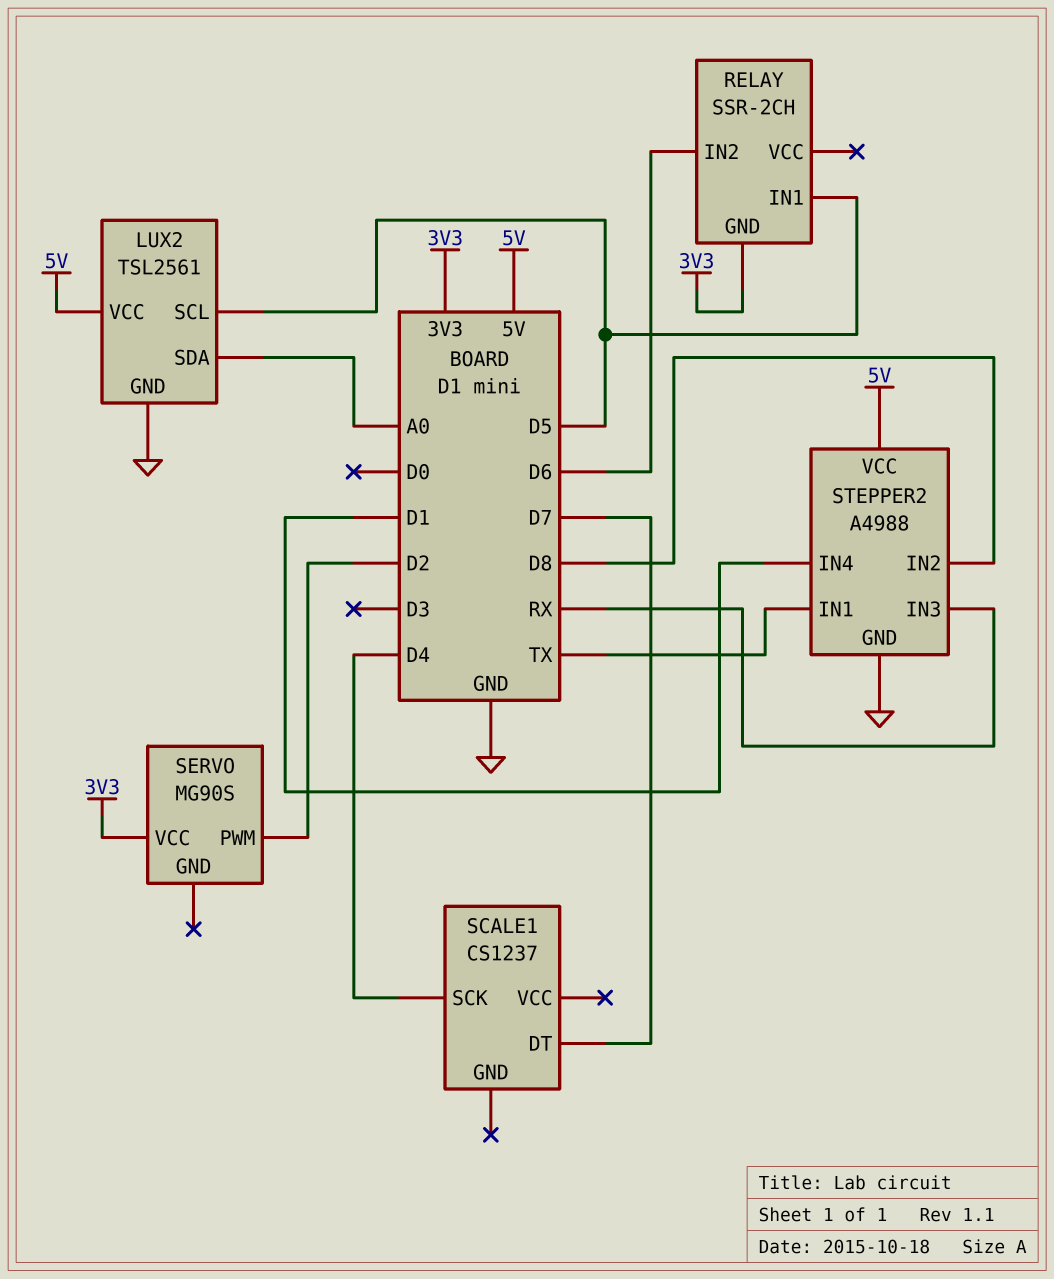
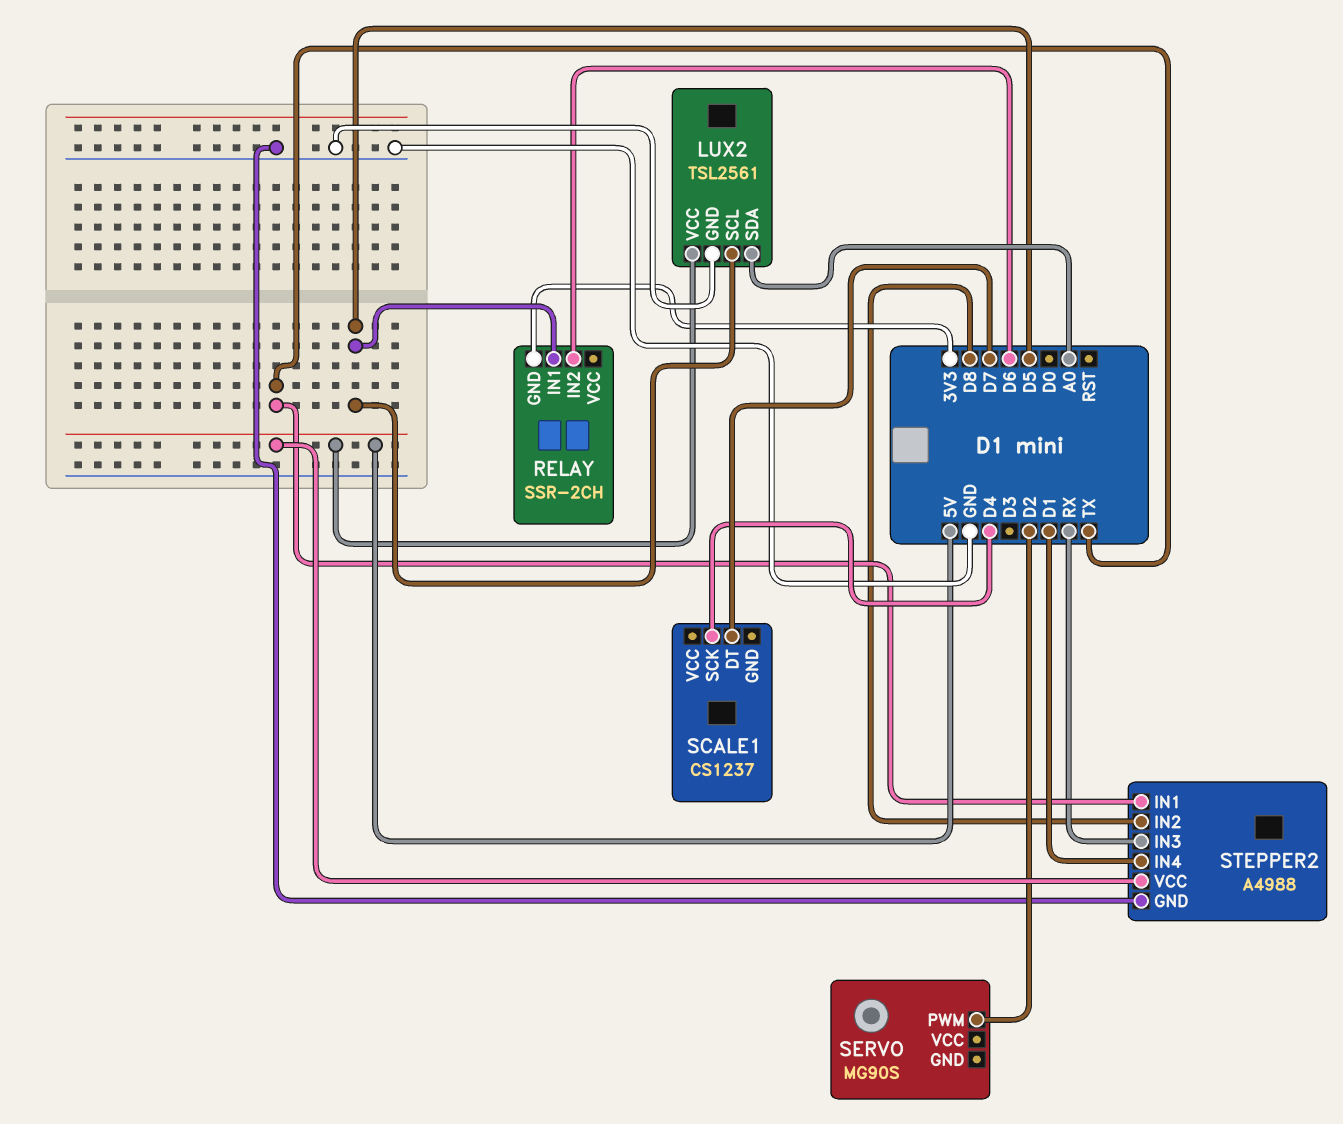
SERVO pin VCC: 3V3 -> none

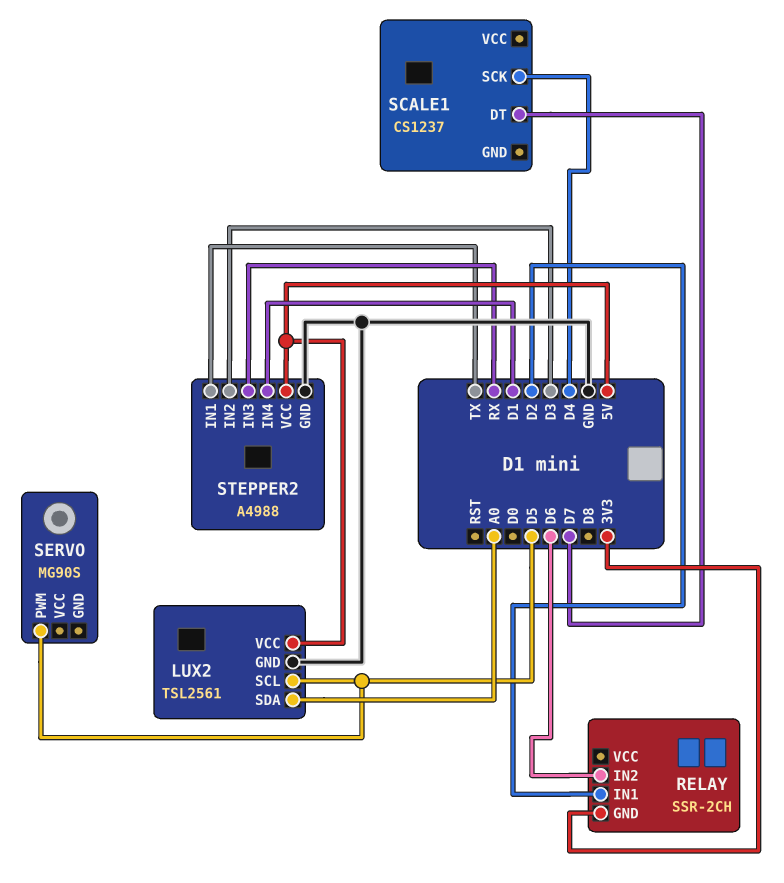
RELAY pin IN1: D5 -> D2
SERVO pin PWM: D2 -> D5
STEPPER2 pin IN2: D8 -> D3

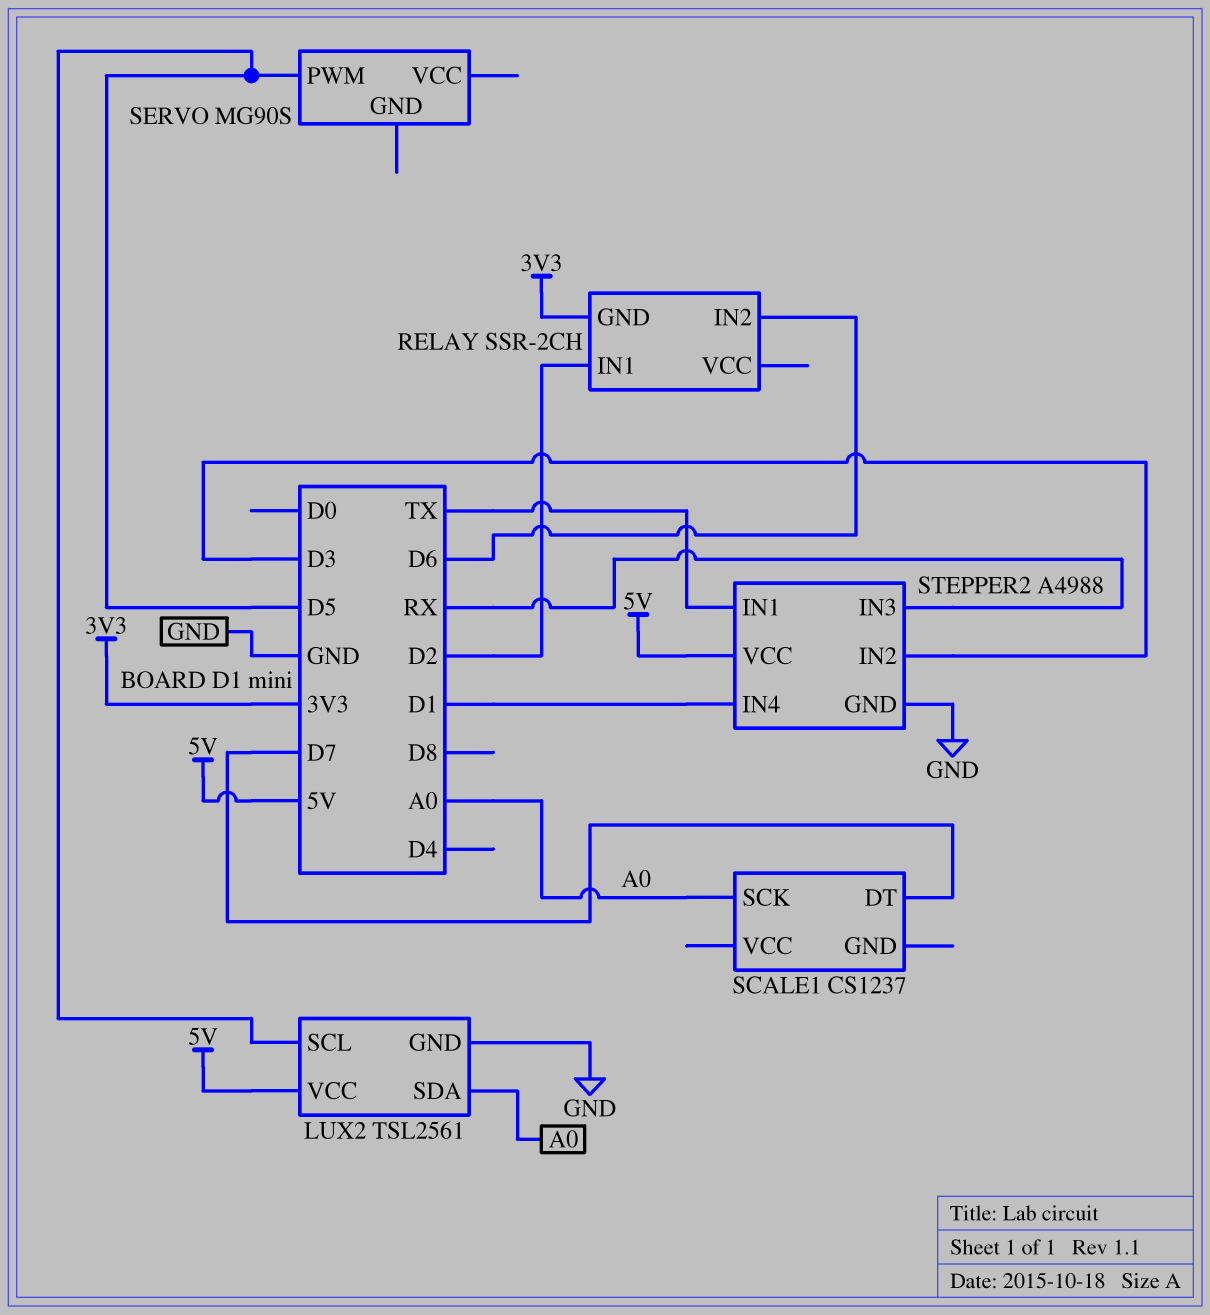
SCALE1 pin SCK: D4 -> A0

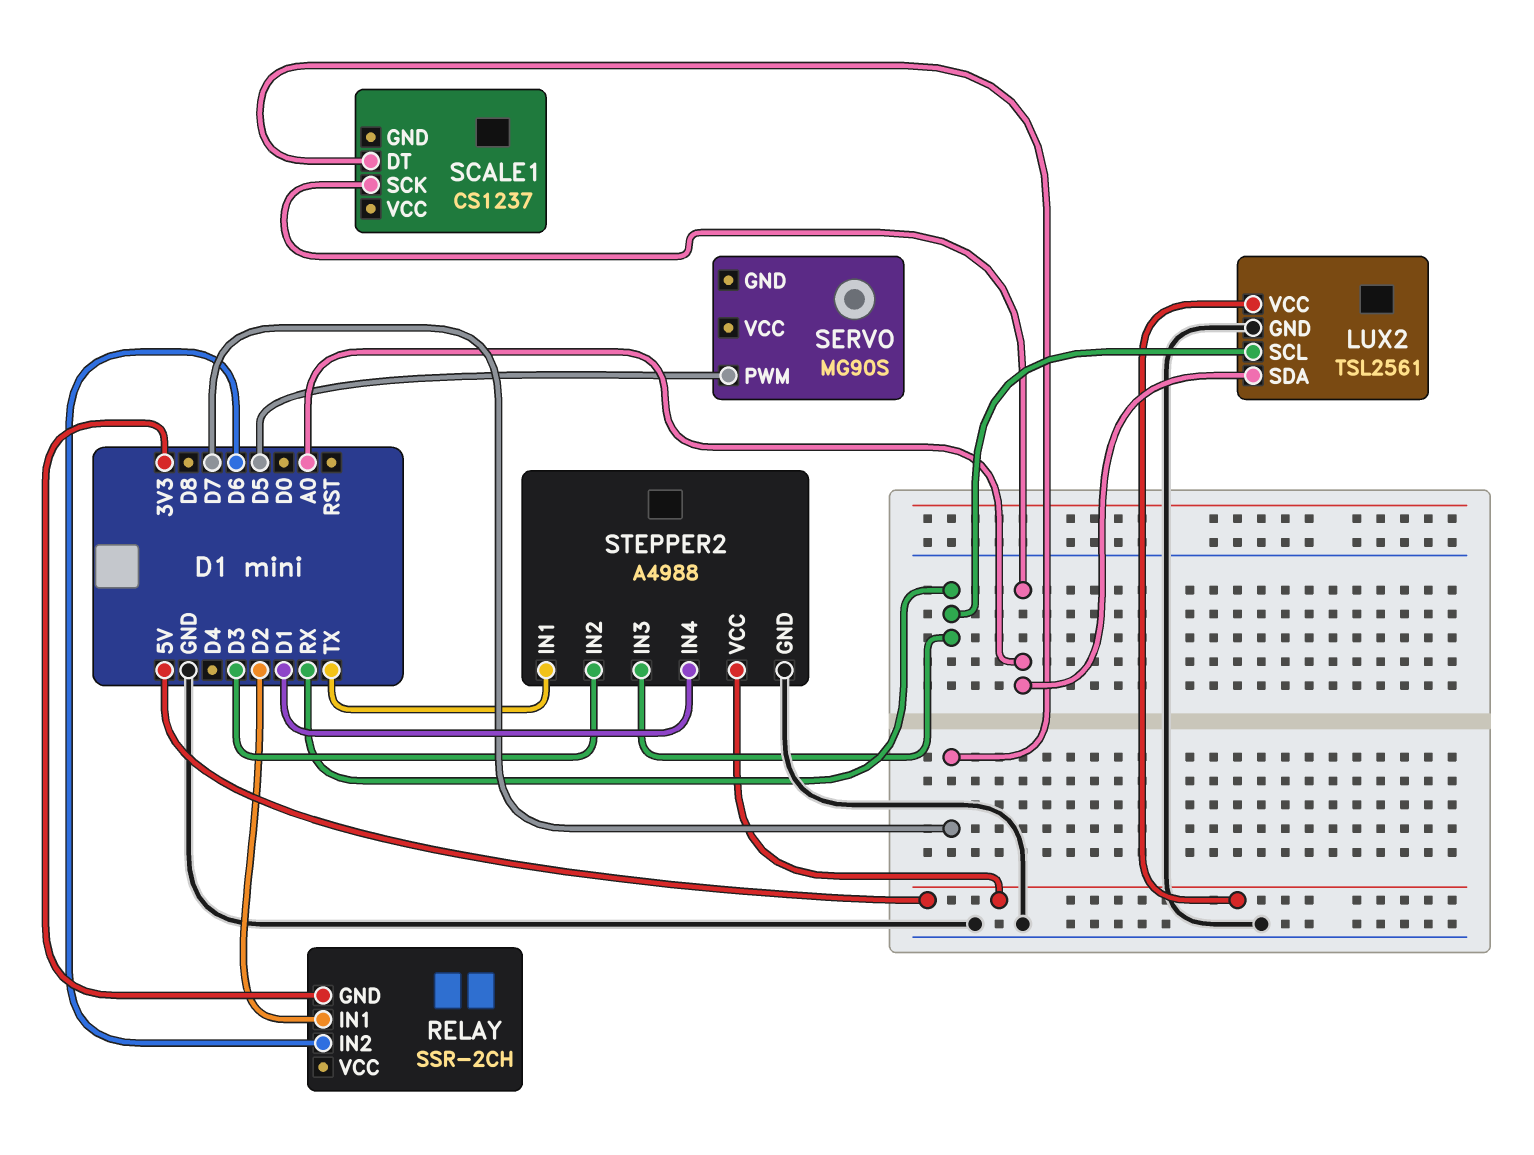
LUX2 pin SCL: D5 -> RX

